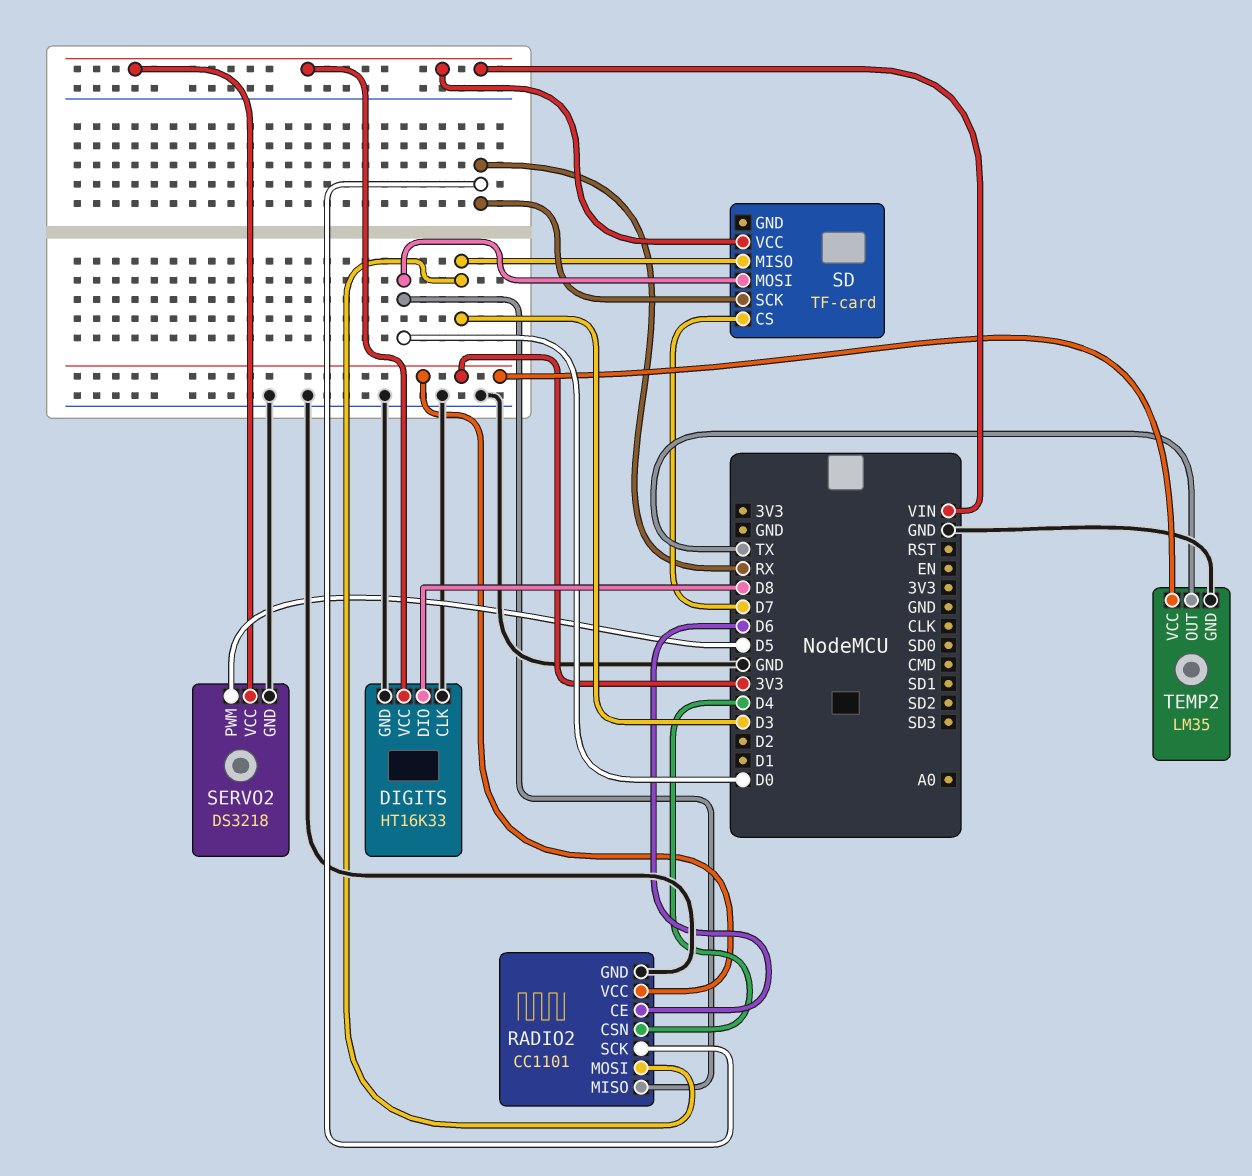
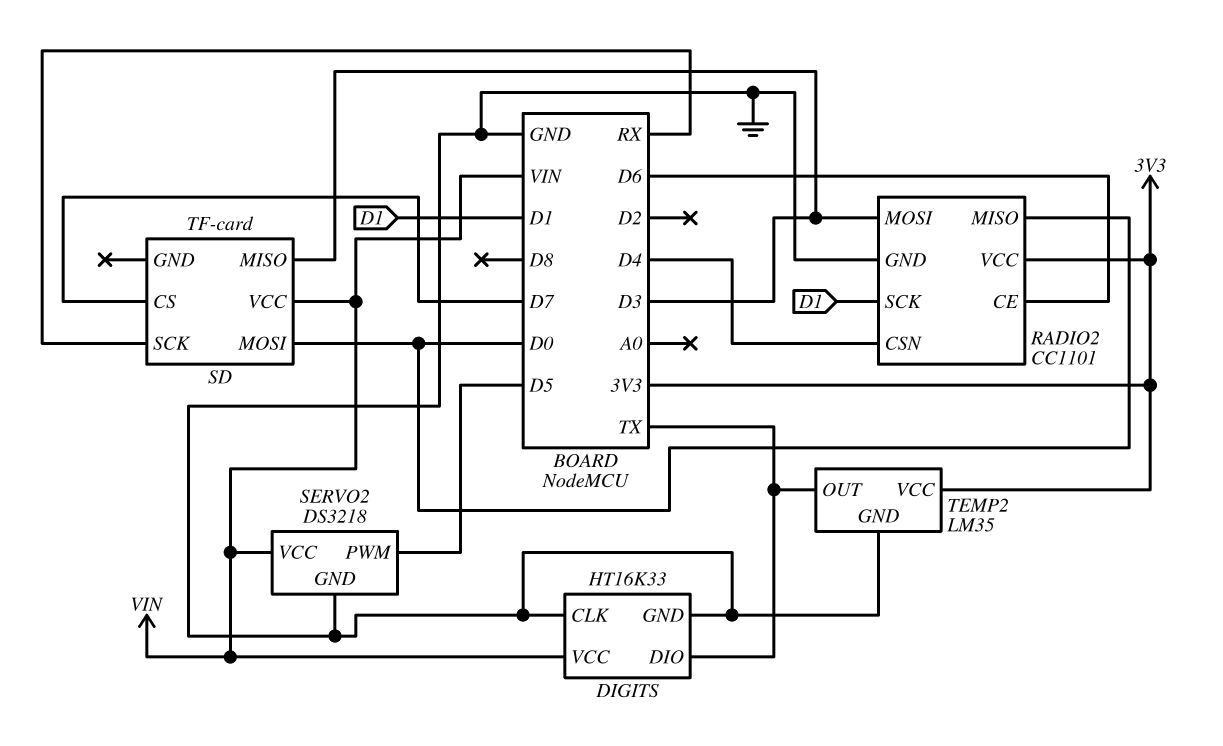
DIGITS pin DIO: D8 -> TX
RADIO2 pin SCK: RX -> D1

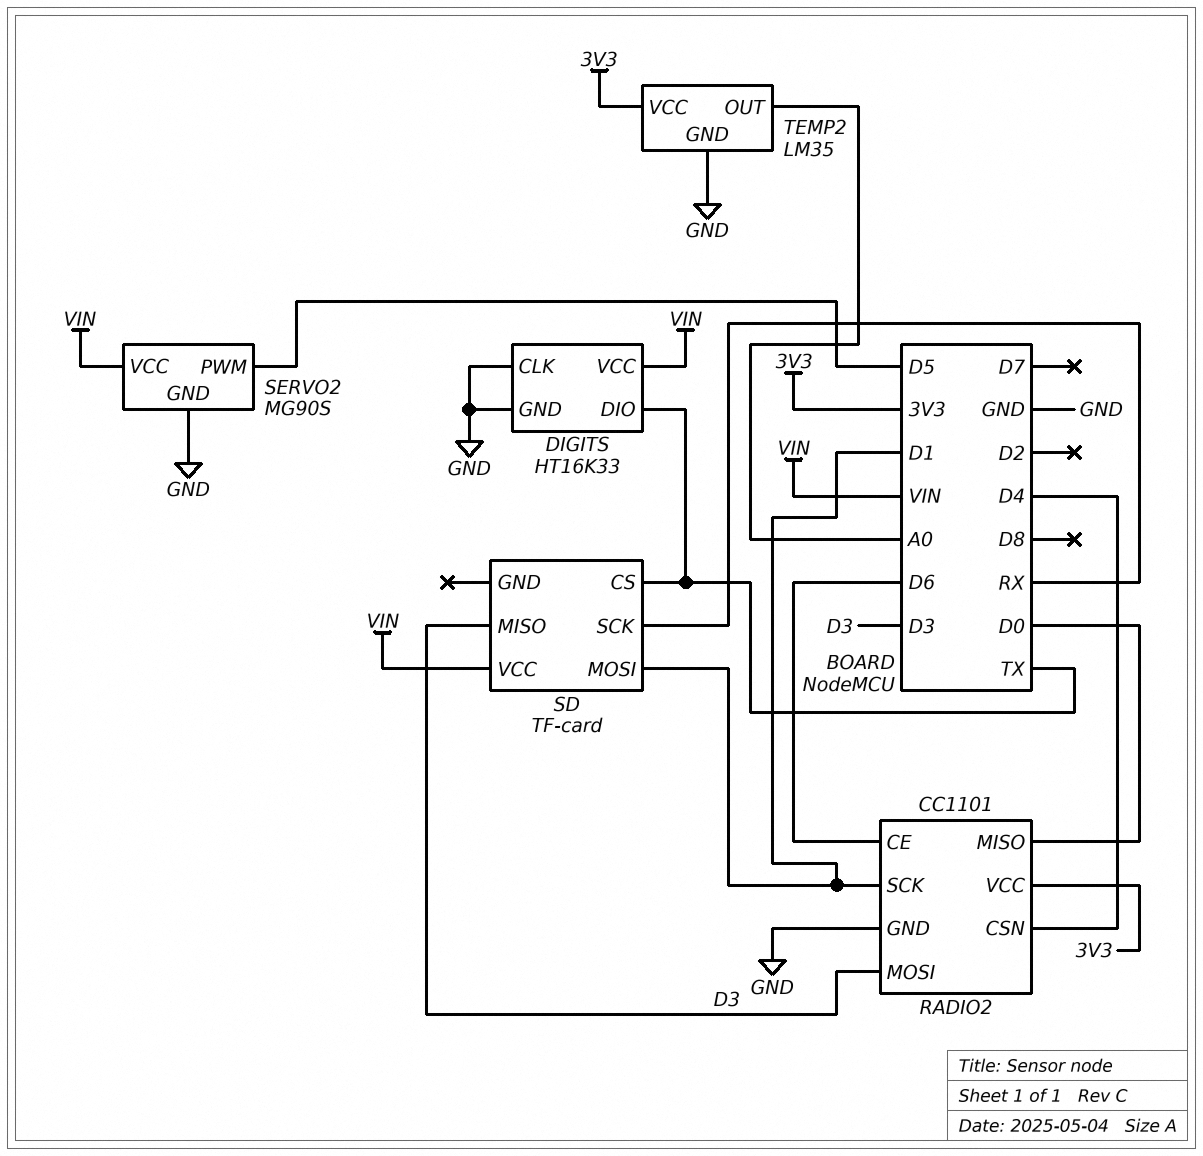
SD pin CS: D7 -> TX
SD pin MOSI: D0 -> D1
SERVO2: DS3218 -> MG90S
TEMP2 pin OUT: TX -> A0

